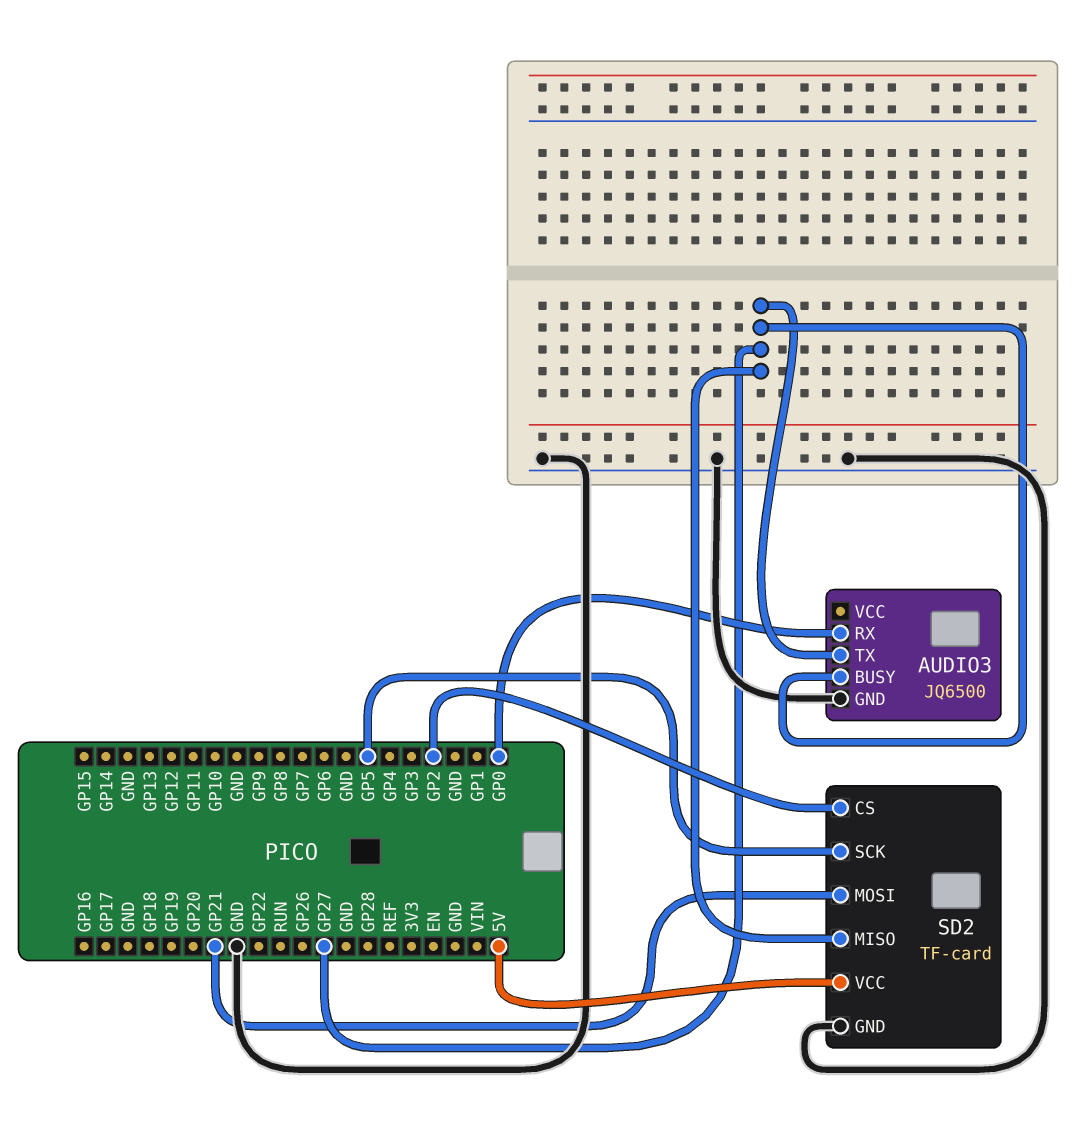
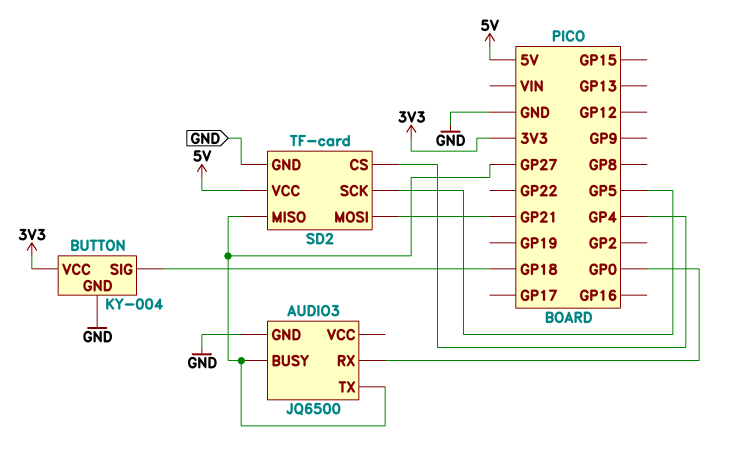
BUTTON: none -> KY-004
BUTTON pin GND: none -> GND
BUTTON pin SIG: none -> GP18
BUTTON pin VCC: none -> 3V3
SD2 pin CS: GP2 -> GP4

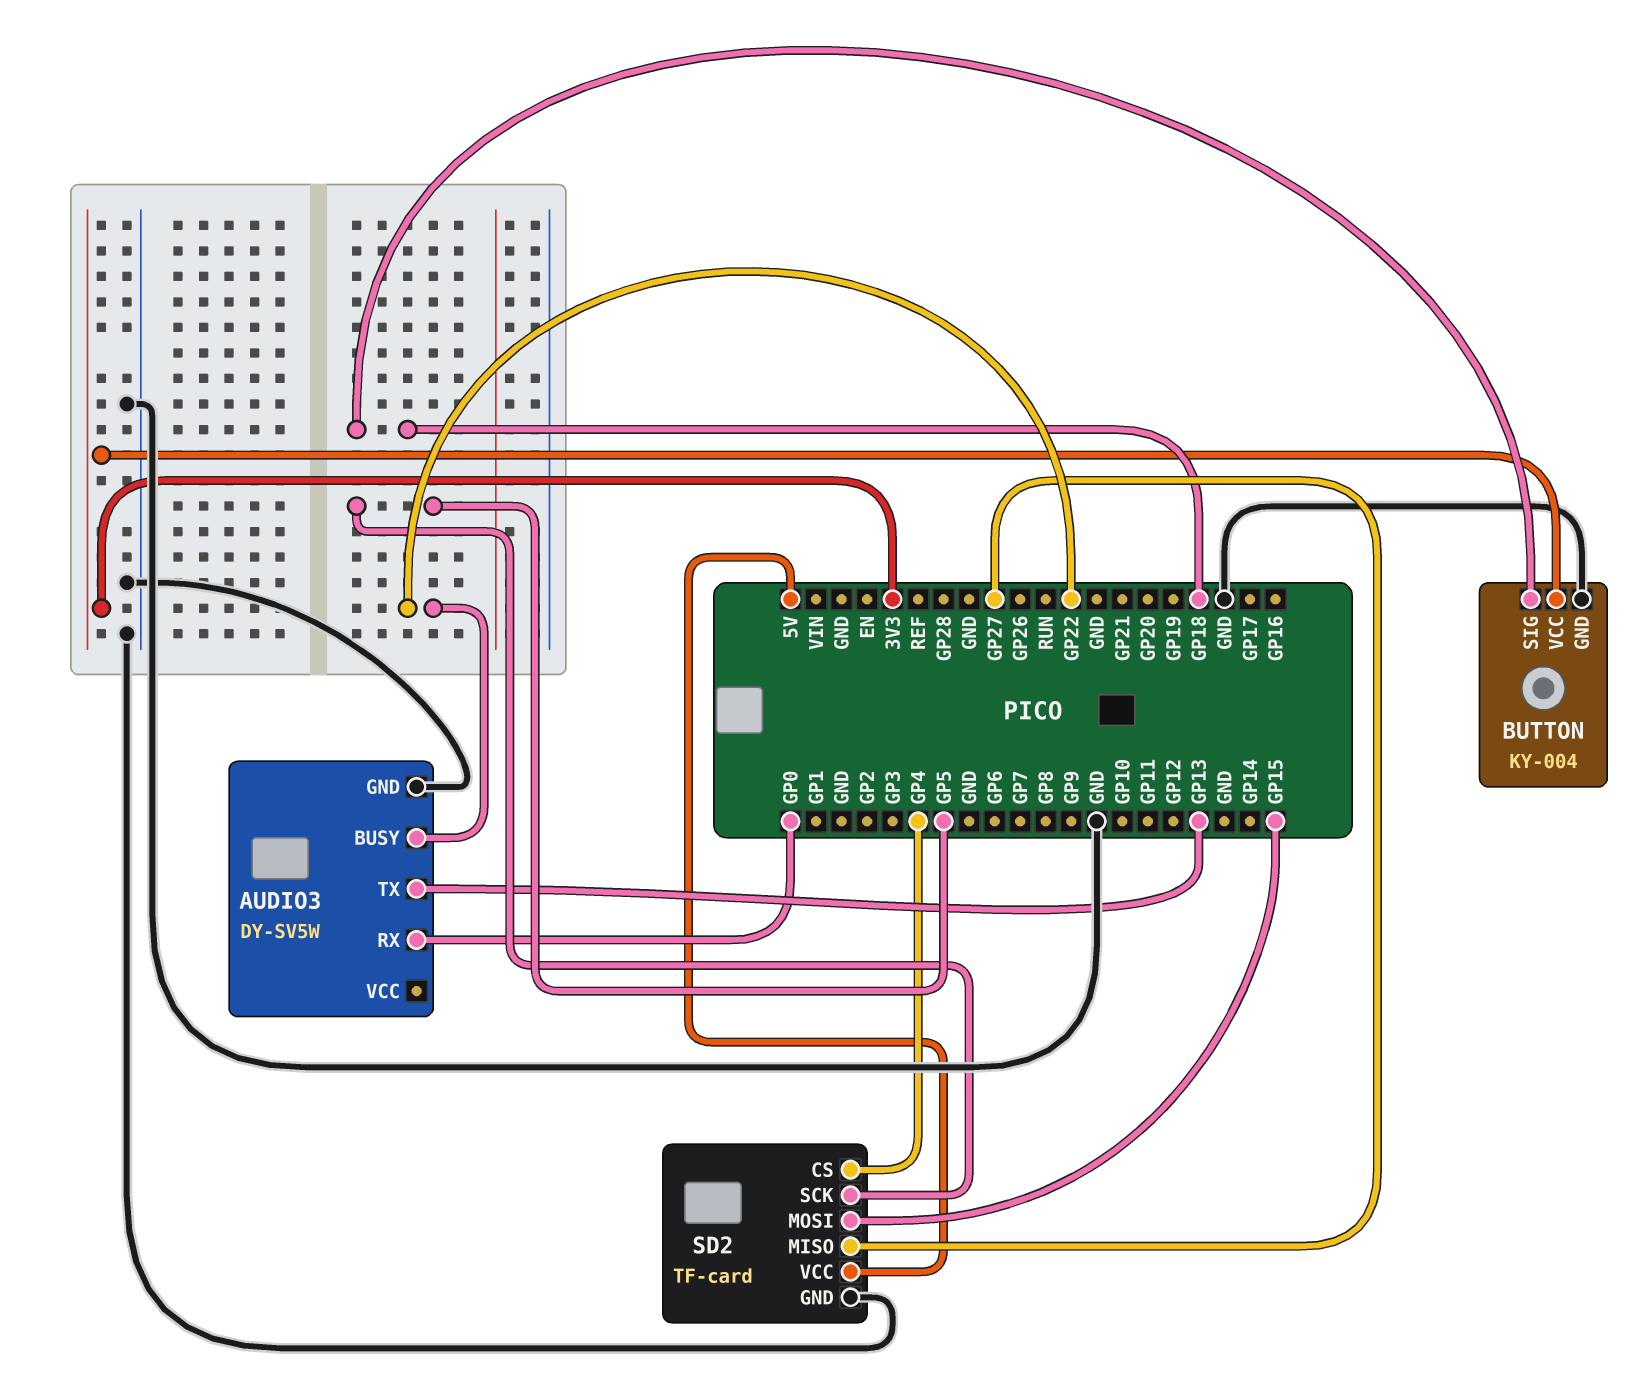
AUDIO3: JQ6500 -> DY-SV5W
AUDIO3 pin BUSY: GP27 -> GP22
AUDIO3 pin TX: GP27 -> GP13
SD2 pin MOSI: GP21 -> GP15

